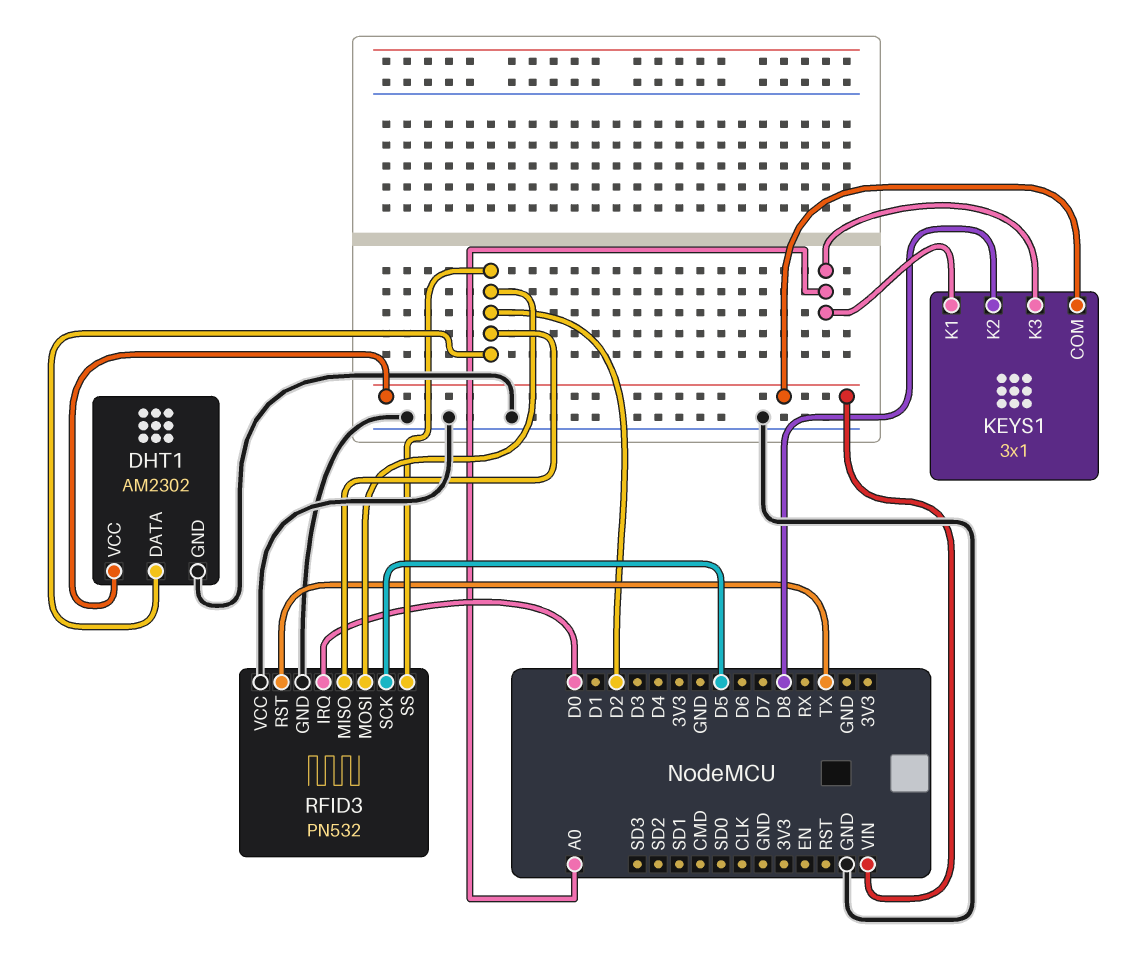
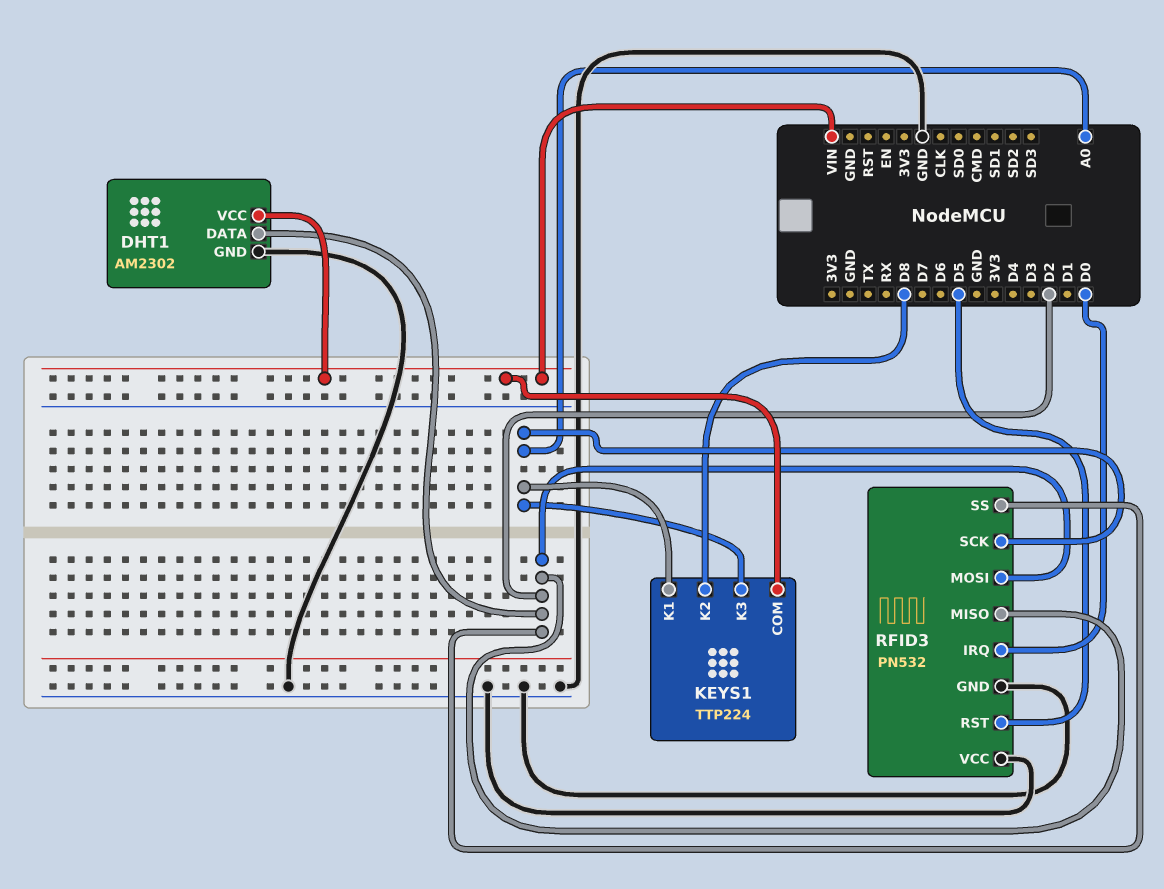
KEYS1: 3x1 -> TTP224
RFID3 pin RST: TX -> D5
RFID3 pin SCK: D5 -> A0

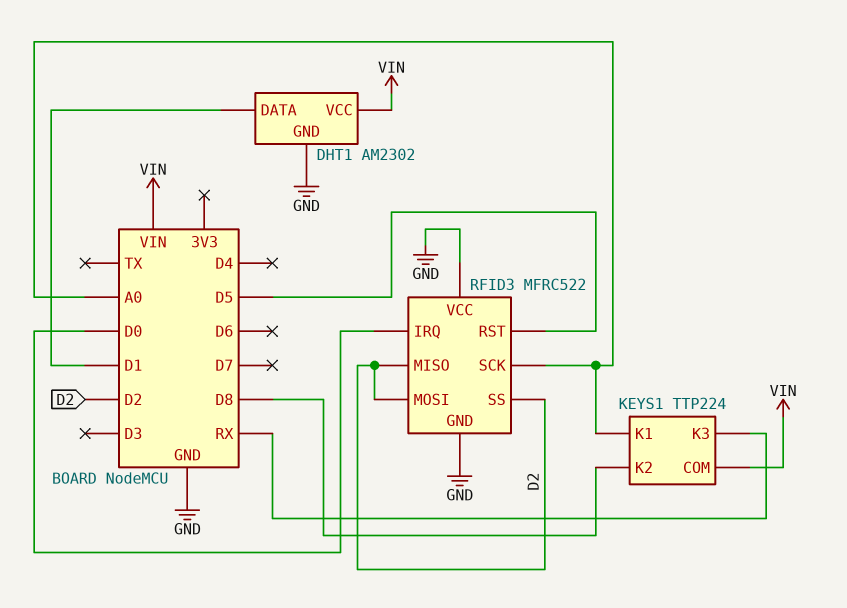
DHT1 pin DATA: D2 -> D1
KEYS1 pin K3: A0 -> RX
RFID3: PN532 -> MFRC522

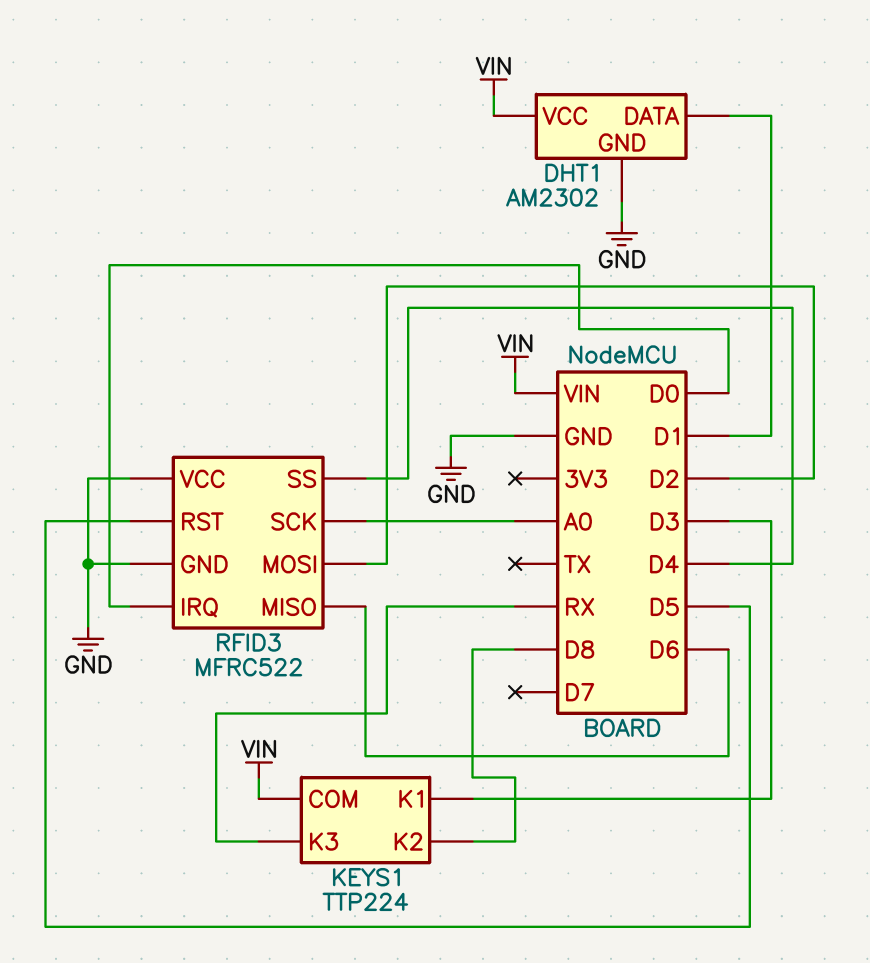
KEYS1 pin K1: A0 -> D3
RFID3 pin MISO: D2 -> D6
RFID3 pin SS: D2 -> D4

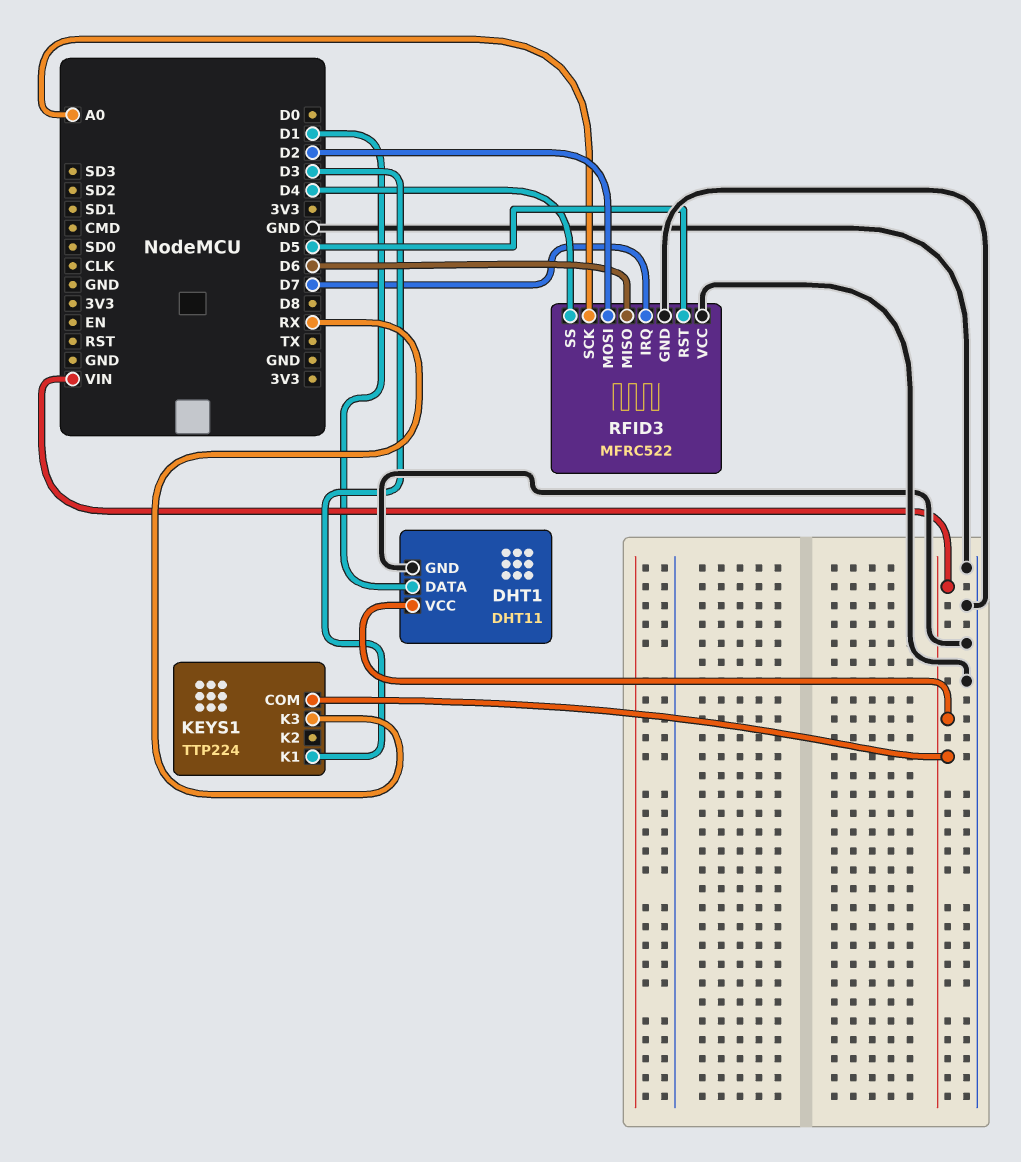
DHT1: AM2302 -> DHT11
KEYS1 pin K2: D8 -> none
RFID3 pin IRQ: D0 -> D7

